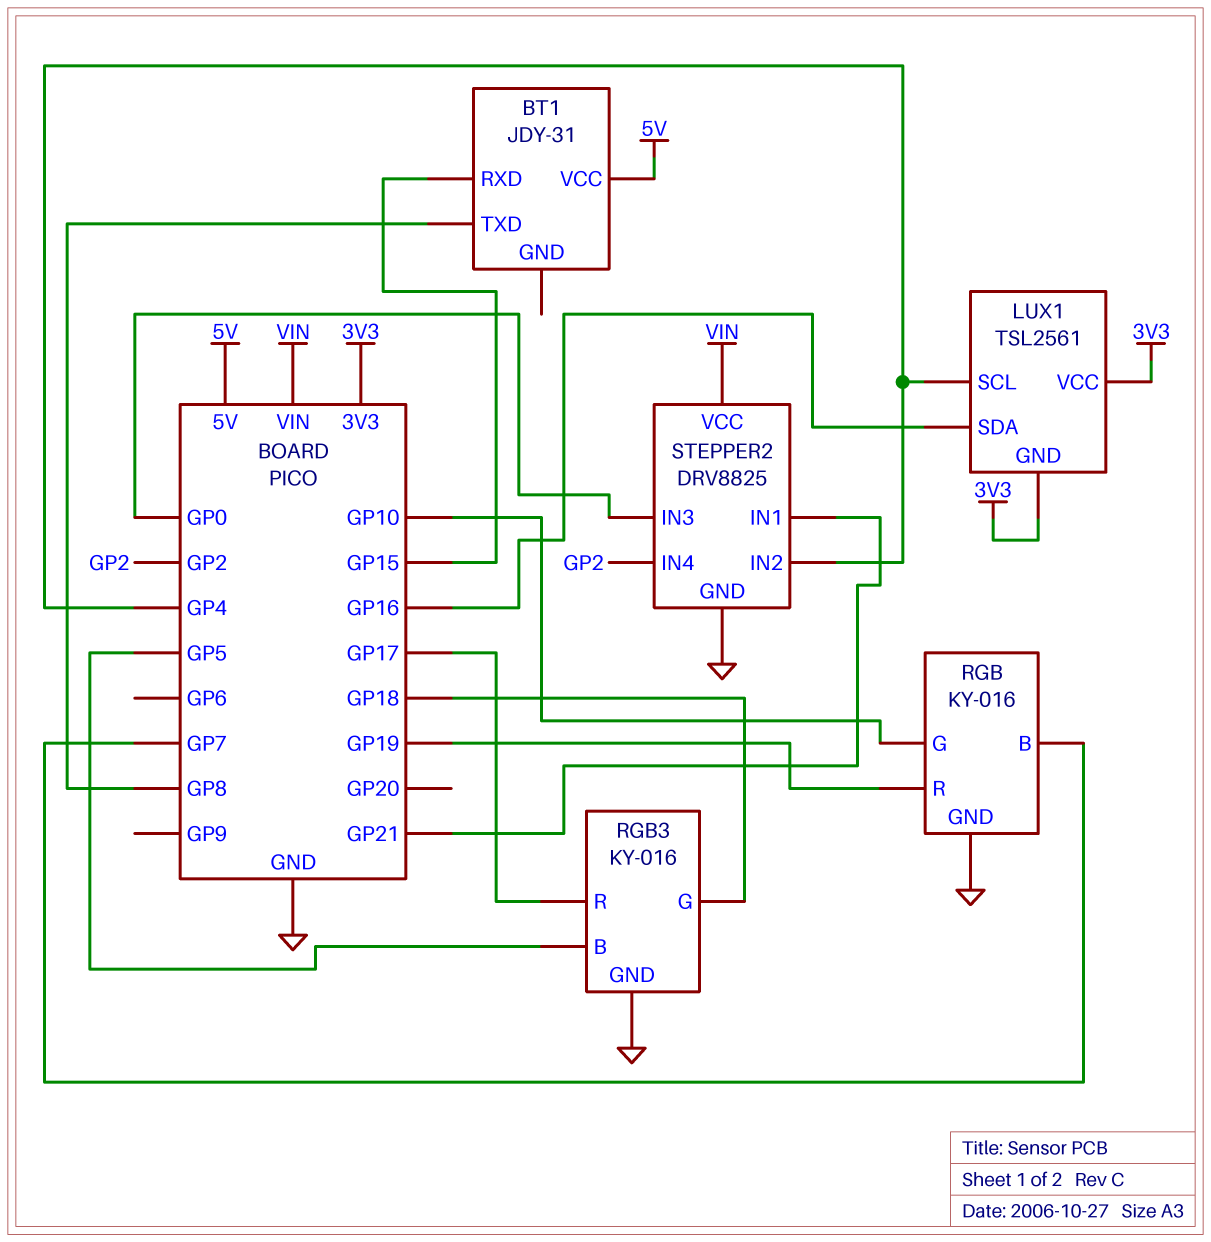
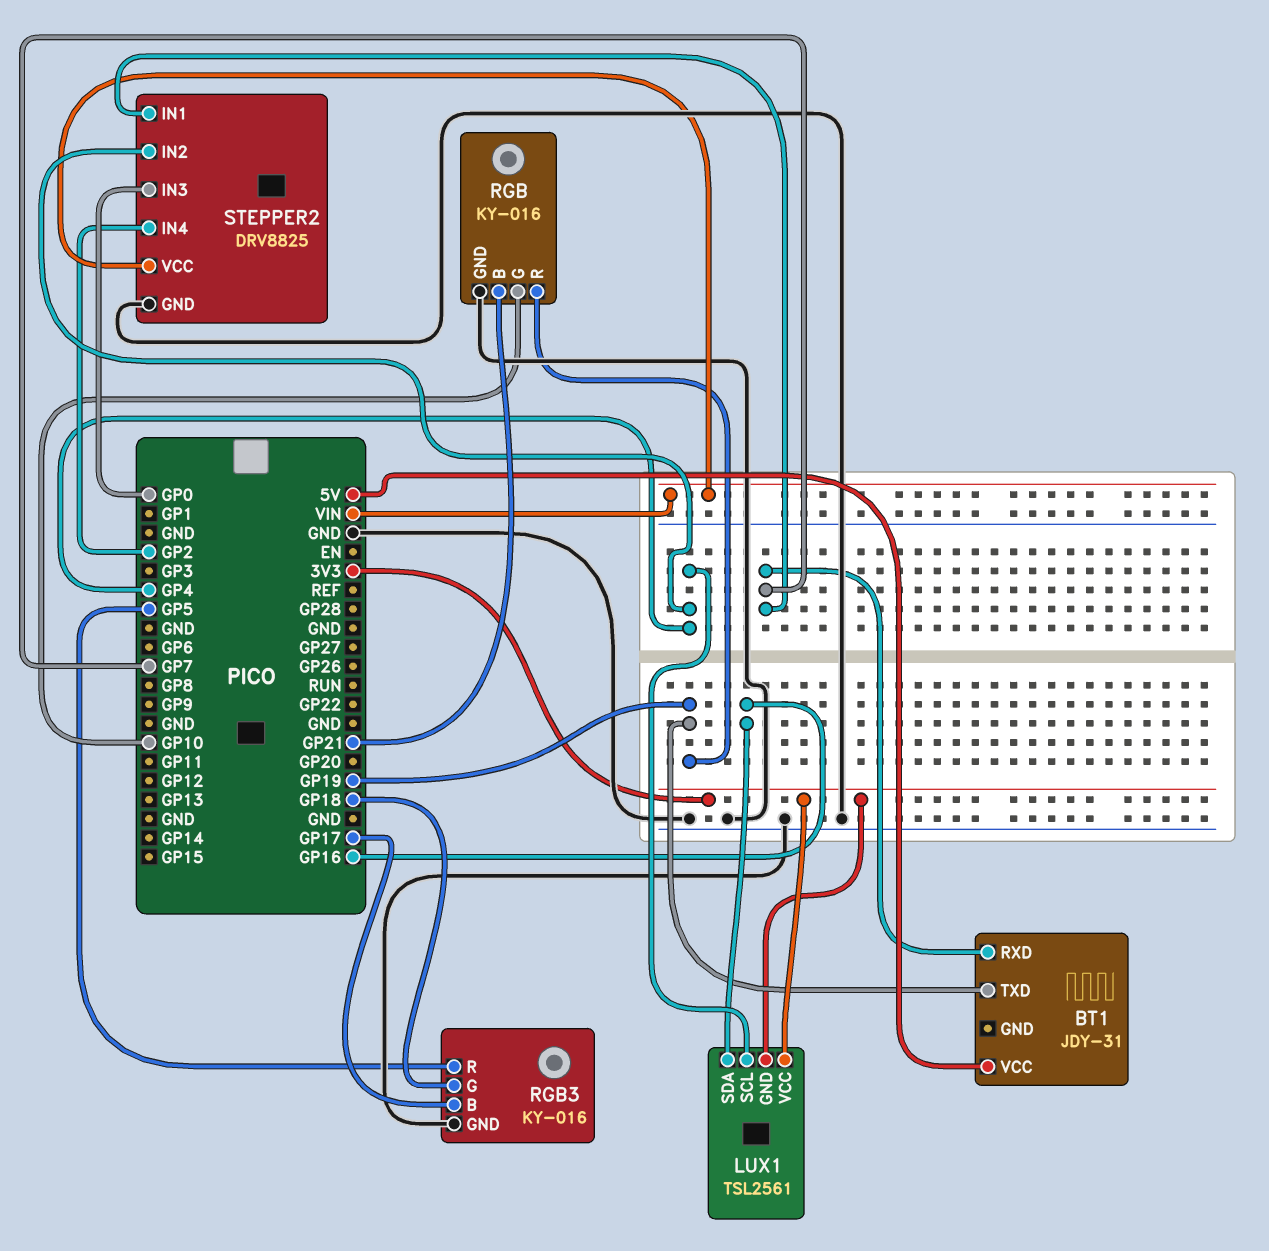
BT1 pin RXD: GP15 -> GP7
BT1 pin TXD: GP8 -> GP19
RGB pin B: GP7 -> GP21
RGB3 pin B: GP5 -> GP17
RGB3 pin R: GP17 -> GP5
STEPPER2 pin IN1: GP21 -> GP7

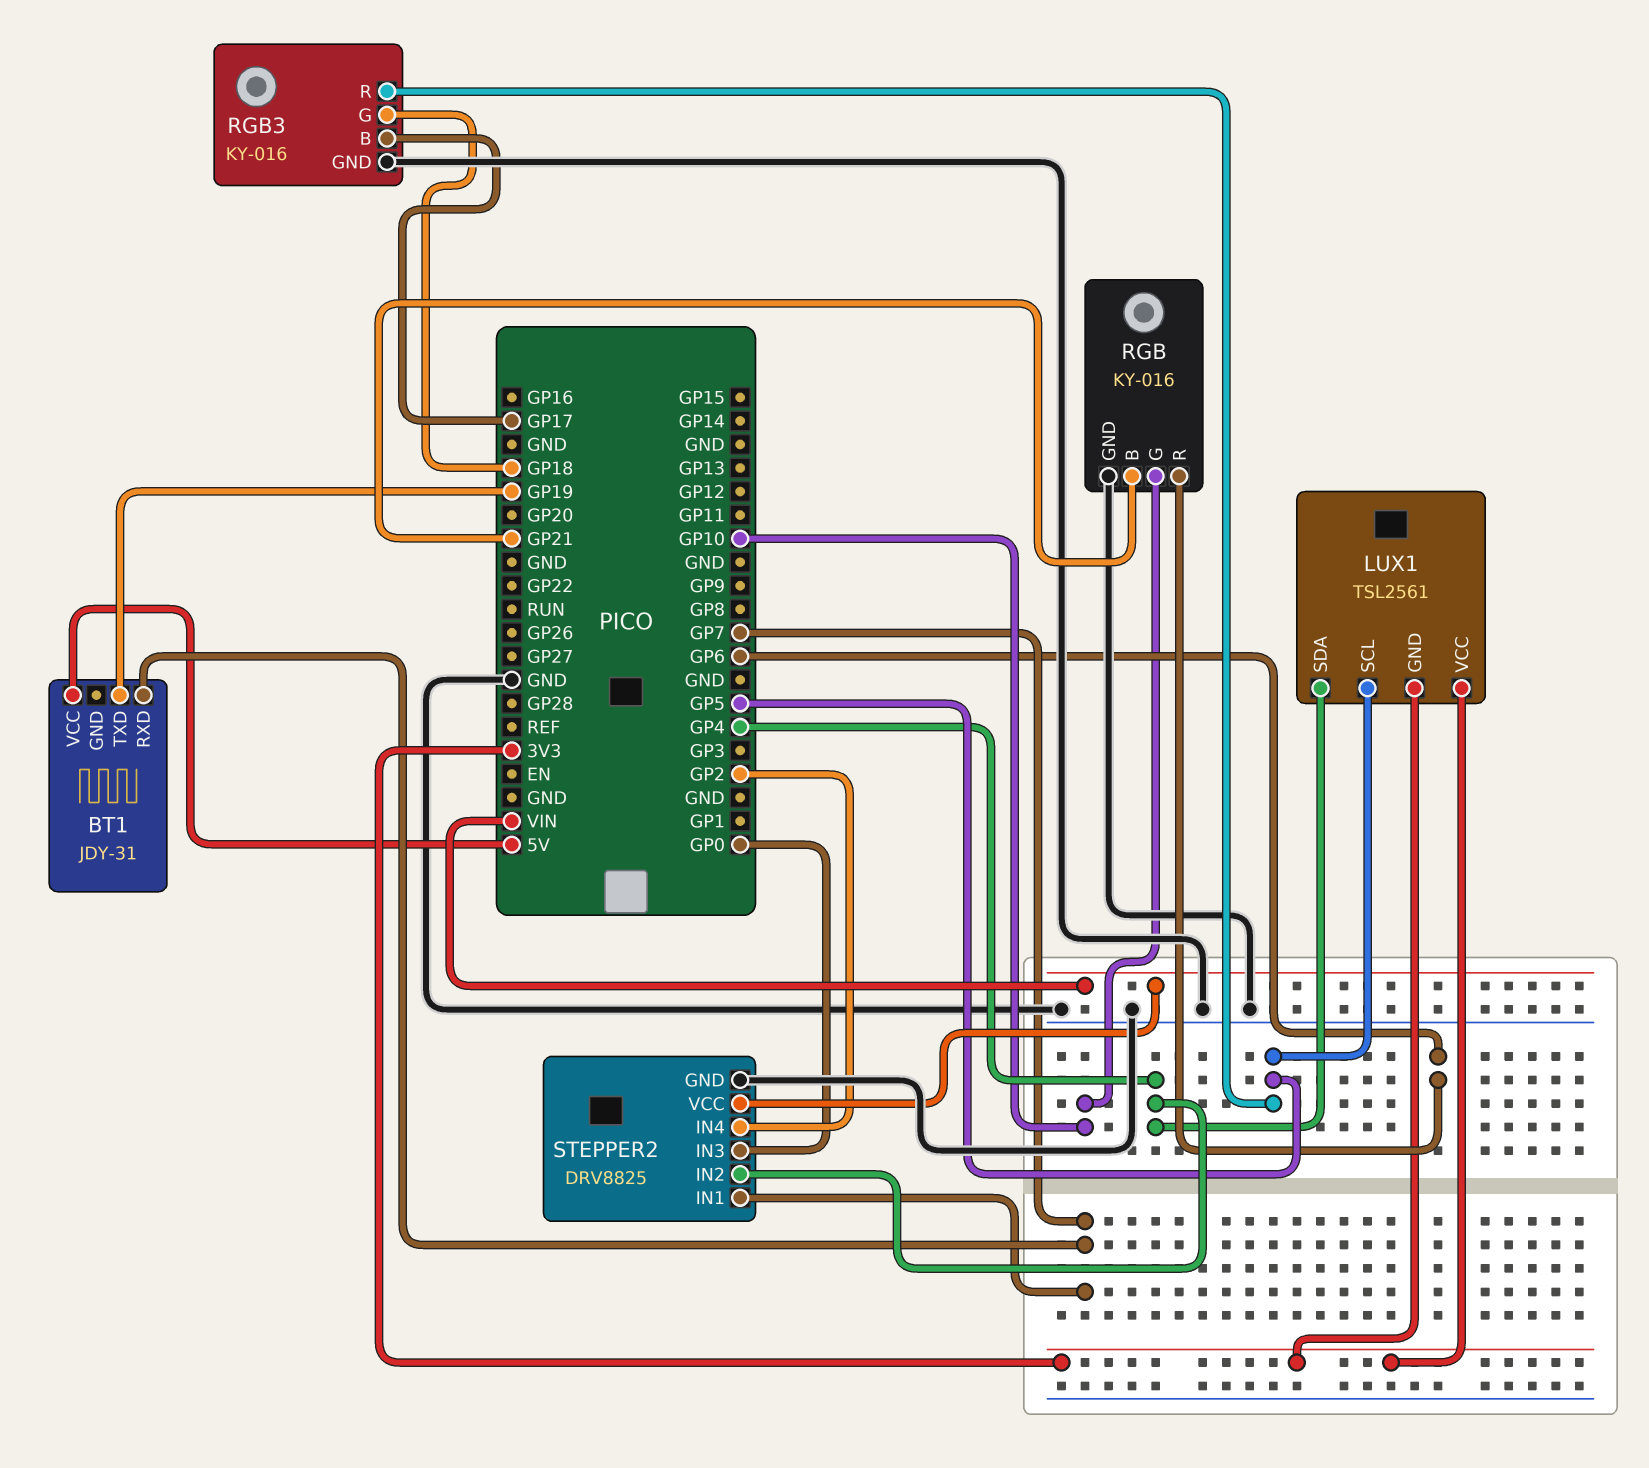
LUX1 pin SCL: GP4 -> GP5
LUX1 pin SDA: GP16 -> GP4
RGB pin R: GP19 -> GP6

